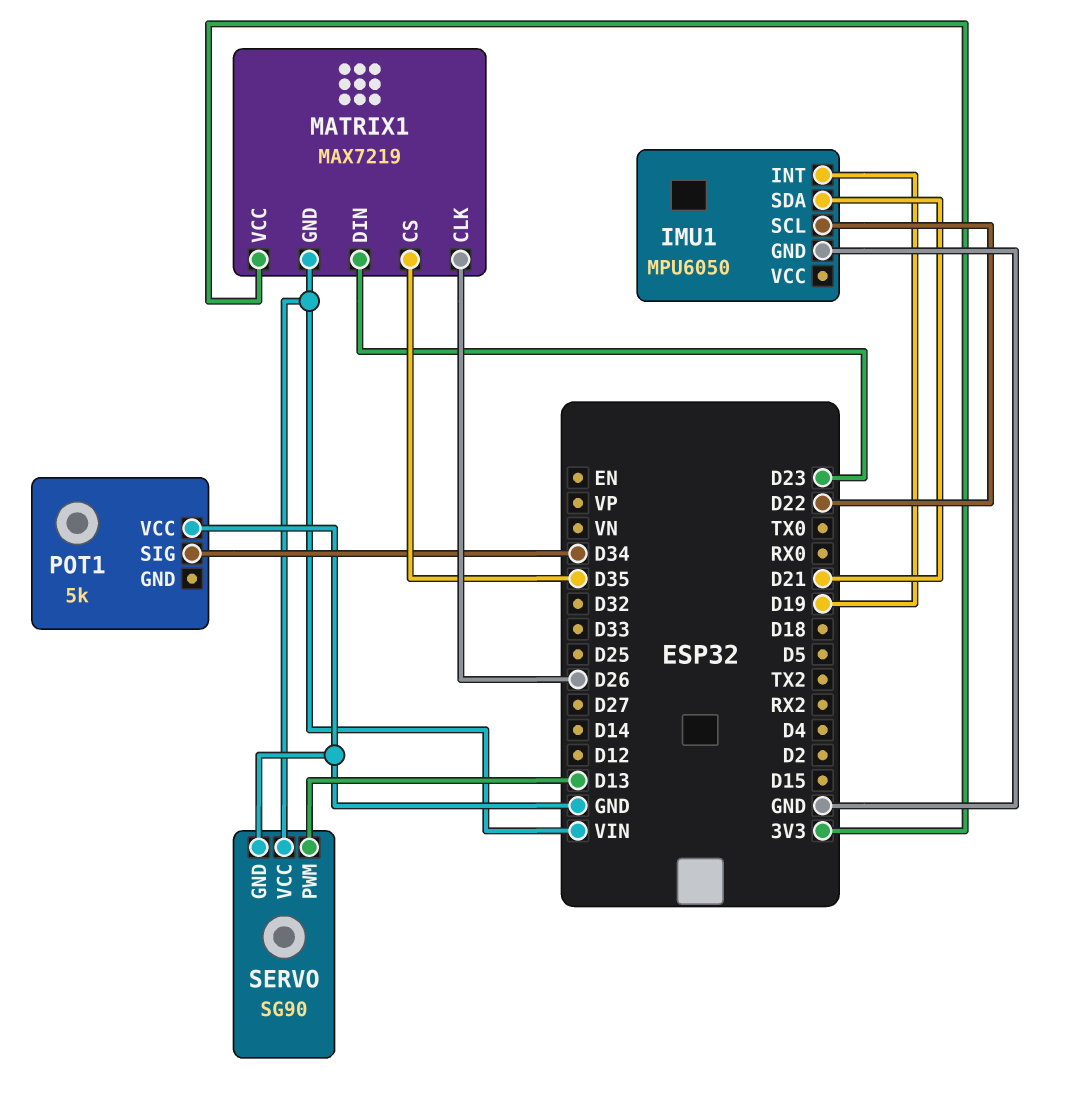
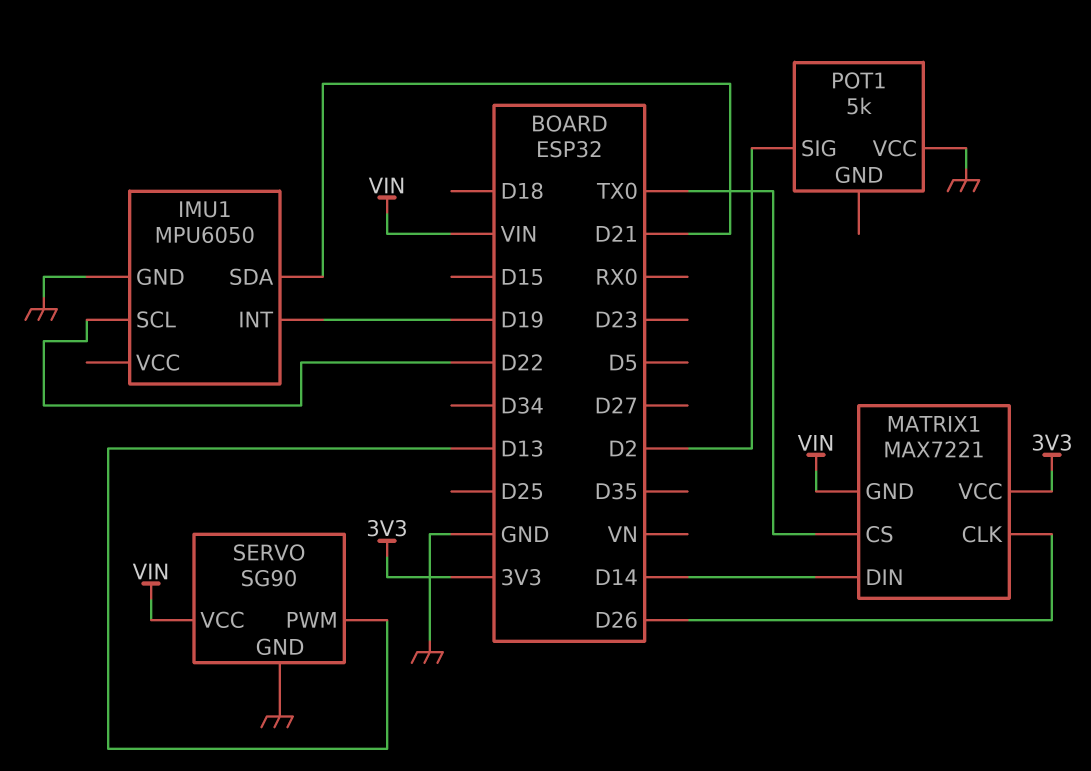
MATRIX1: MAX7219 -> MAX7221
MATRIX1 pin CS: D35 -> TX0
MATRIX1 pin DIN: D23 -> D14
POT1 pin SIG: D34 -> D2

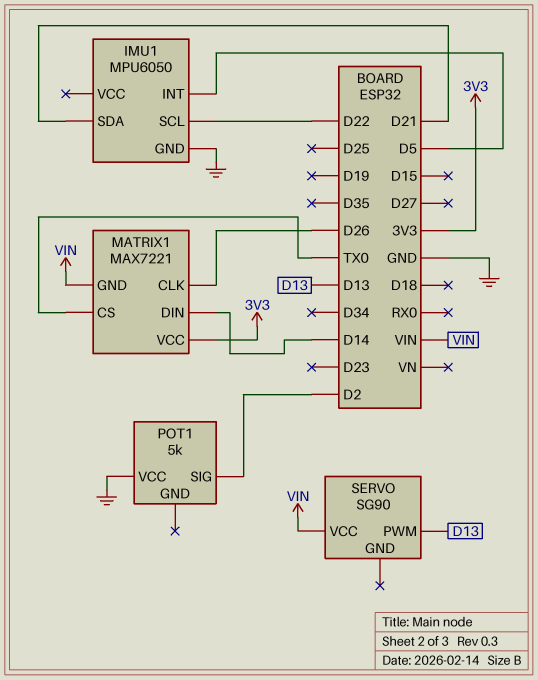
IMU1 pin INT: D19 -> D5
SERVO pin GND: GND -> none

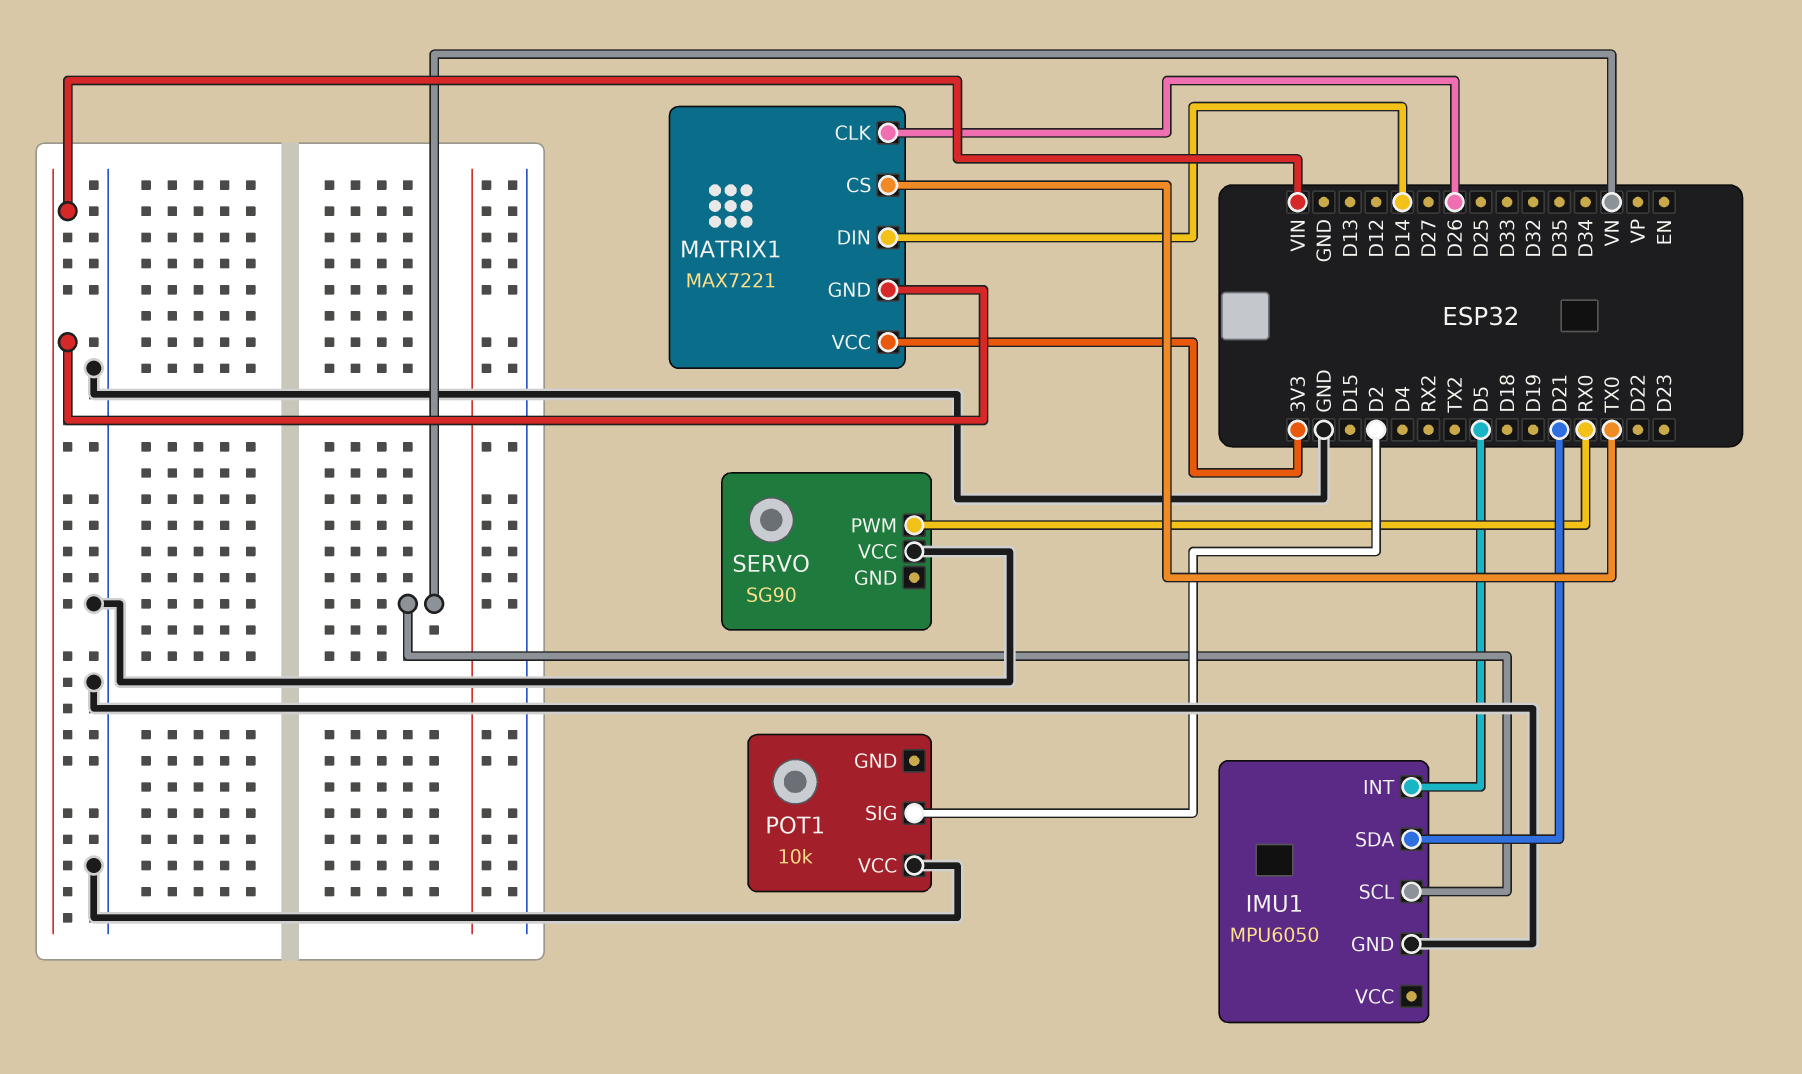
IMU1 pin SCL: D22 -> VN
POT1: 5k -> 10k
SERVO pin PWM: D13 -> RX0
SERVO pin VCC: VIN -> GND

